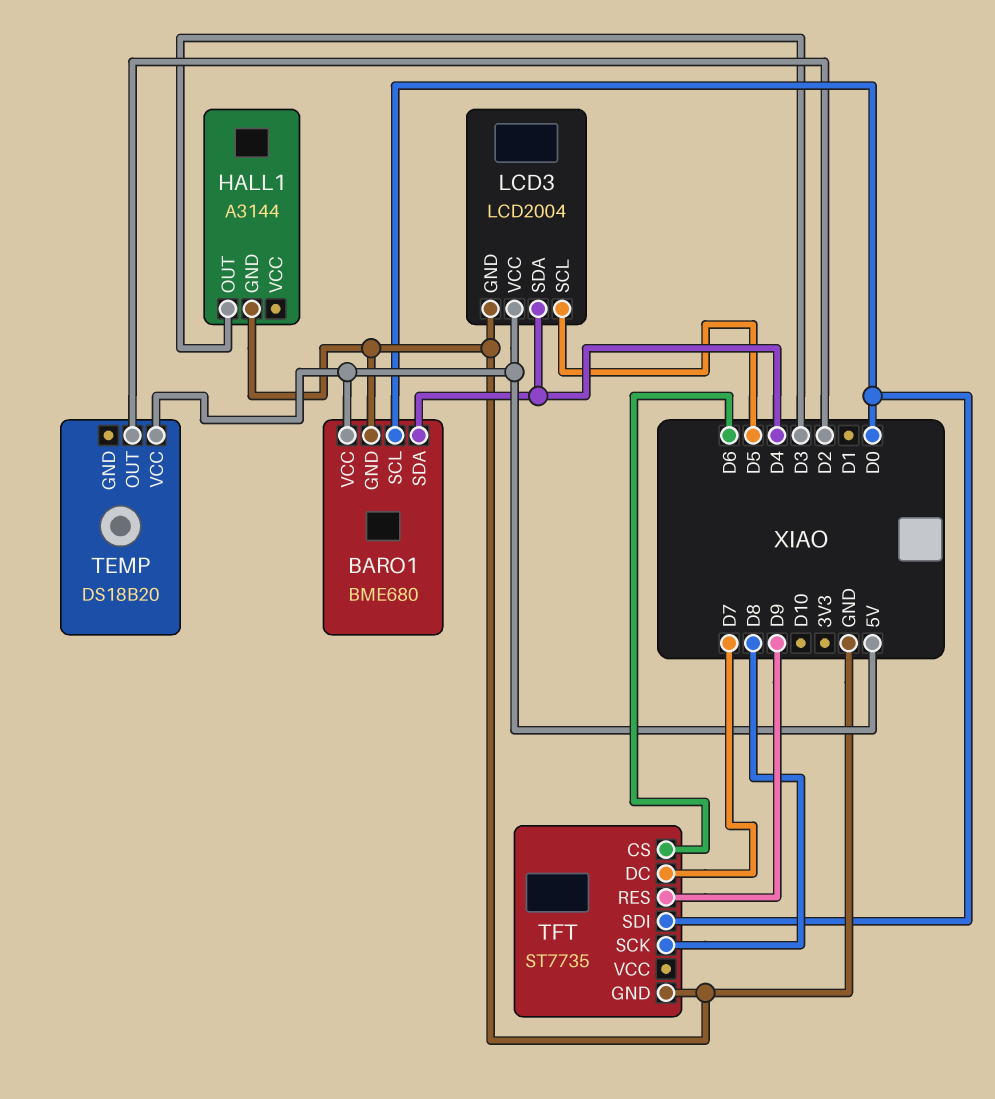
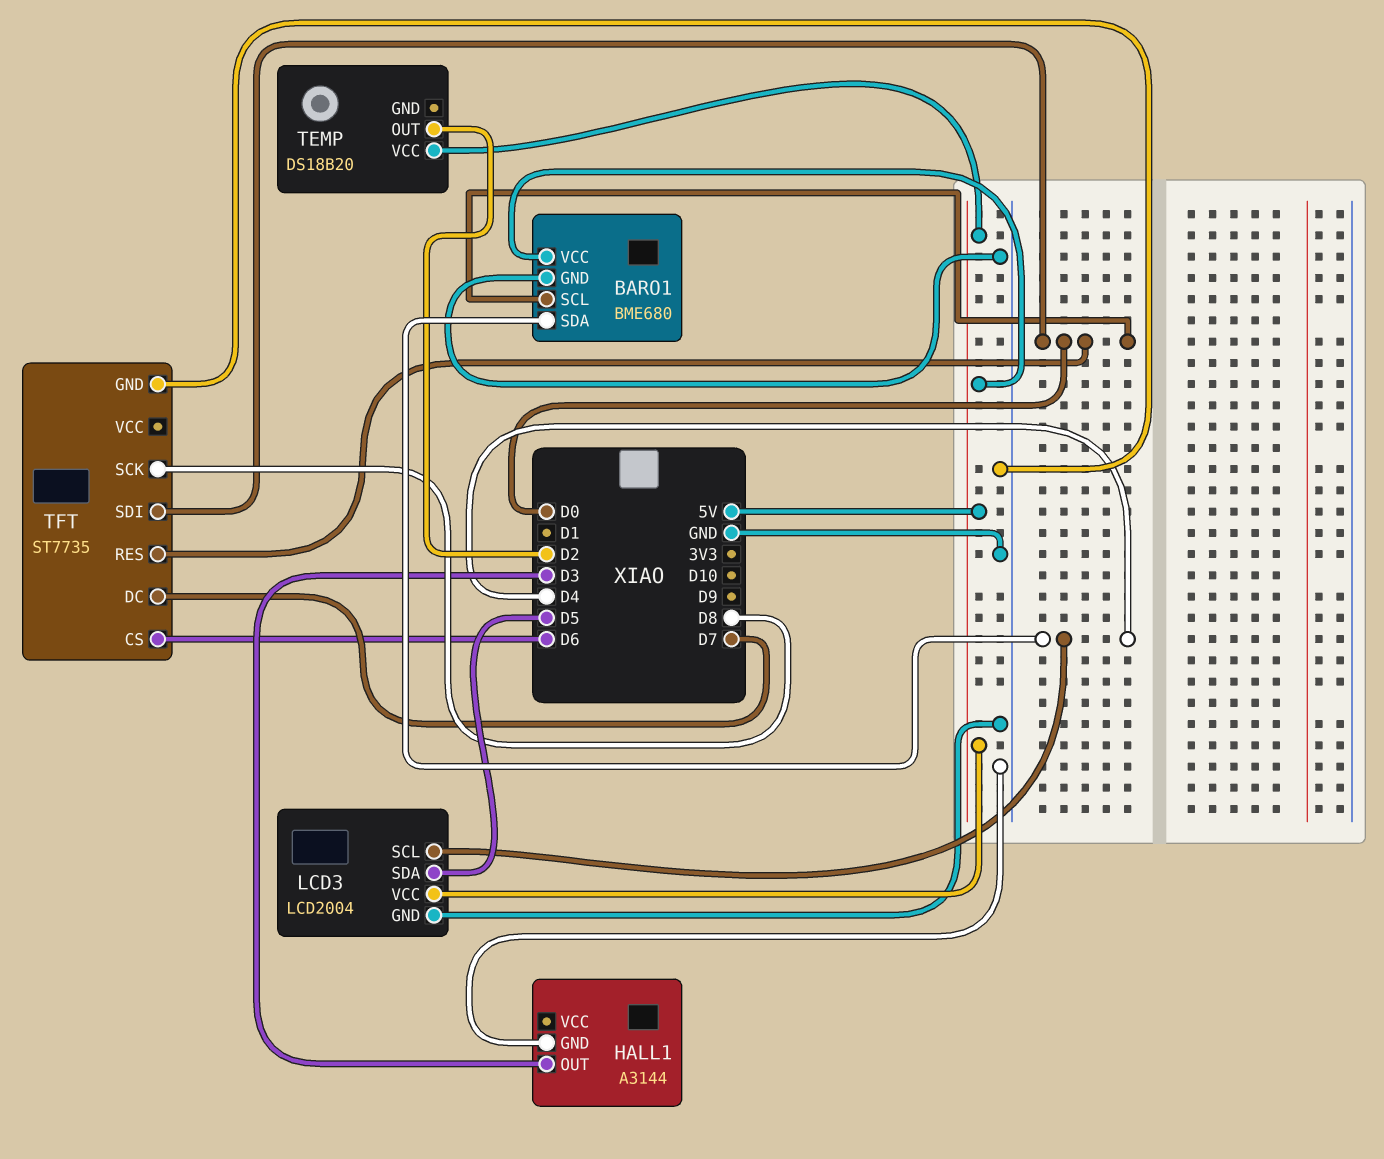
LCD3 pin SCL: D5 -> D4
LCD3 pin SDA: D4 -> D5
TFT pin RES: D9 -> D0

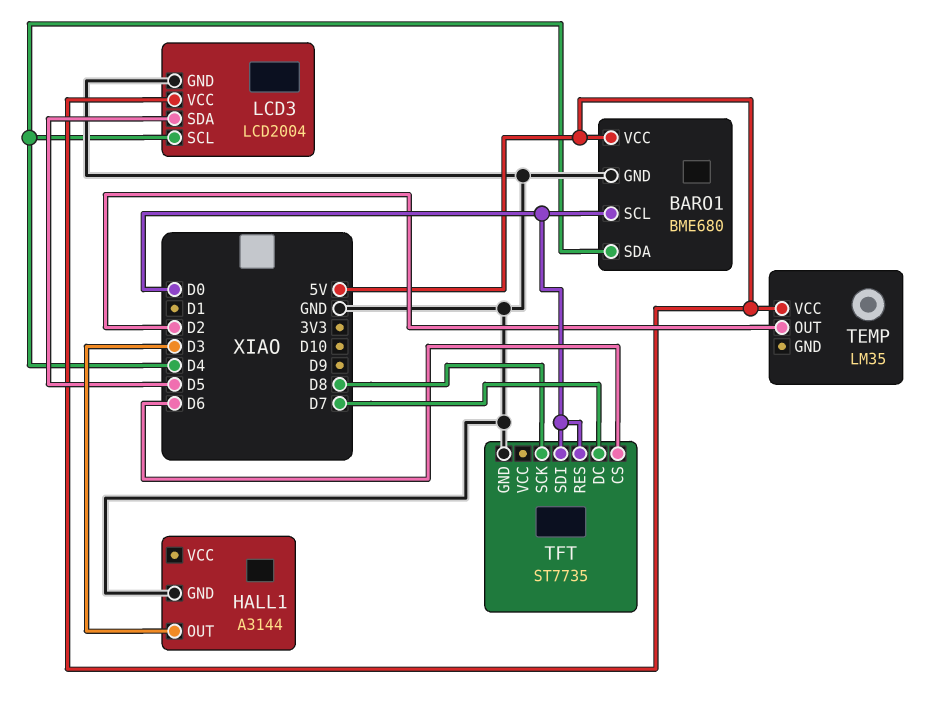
TEMP: DS18B20 -> LM35

